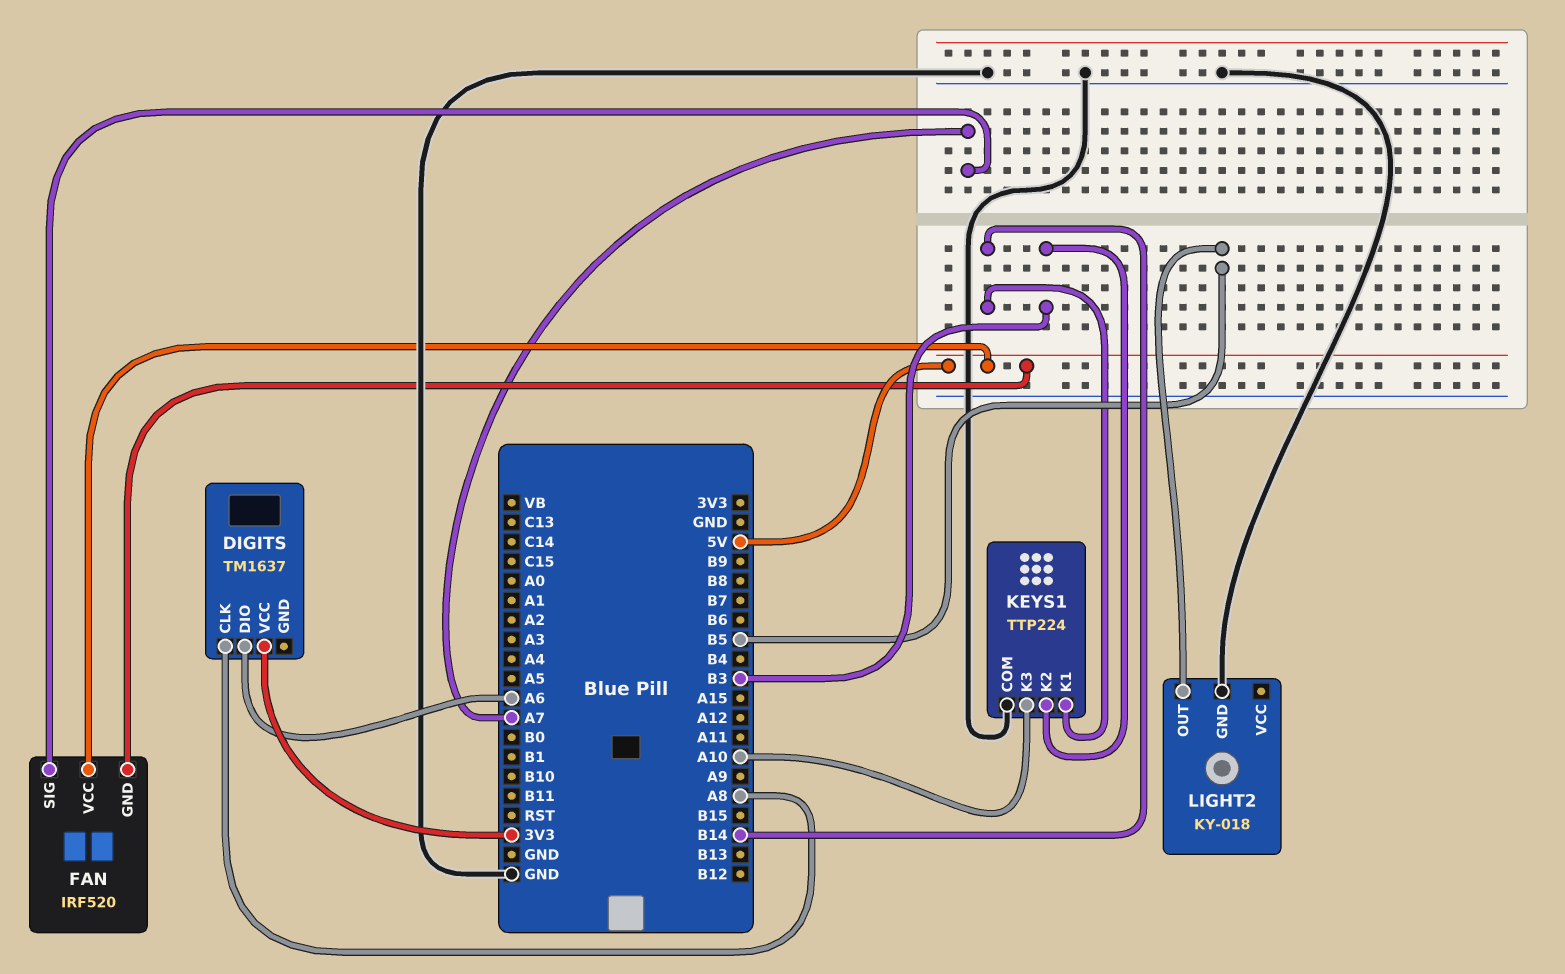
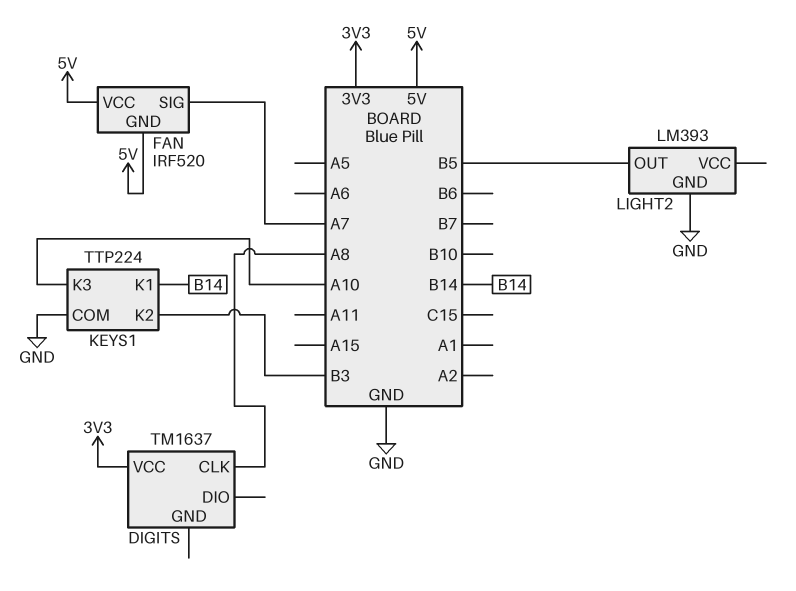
DIGITS pin DIO: A6 -> none
LIGHT2: KY-018 -> LM393

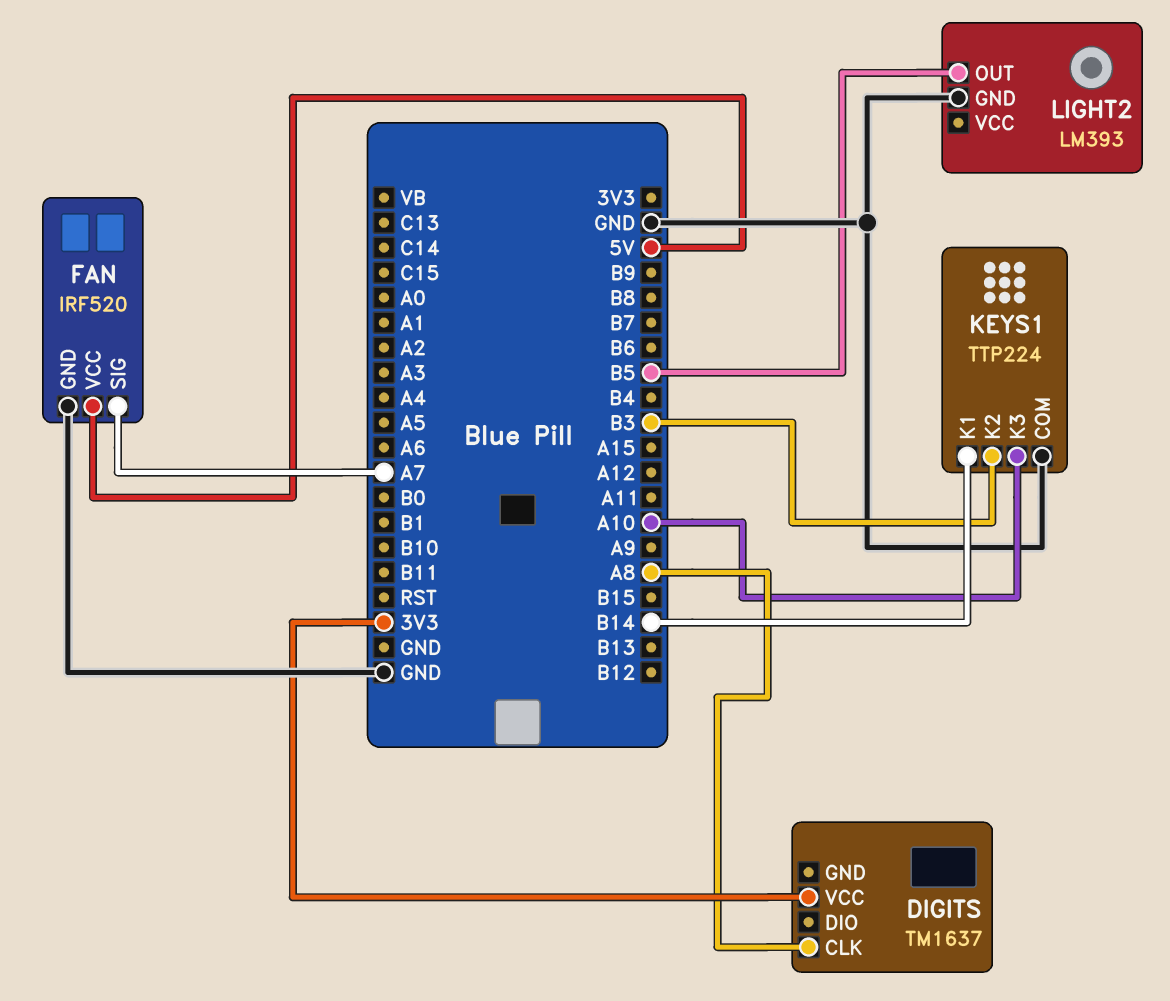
FAN pin GND: 5V -> GND

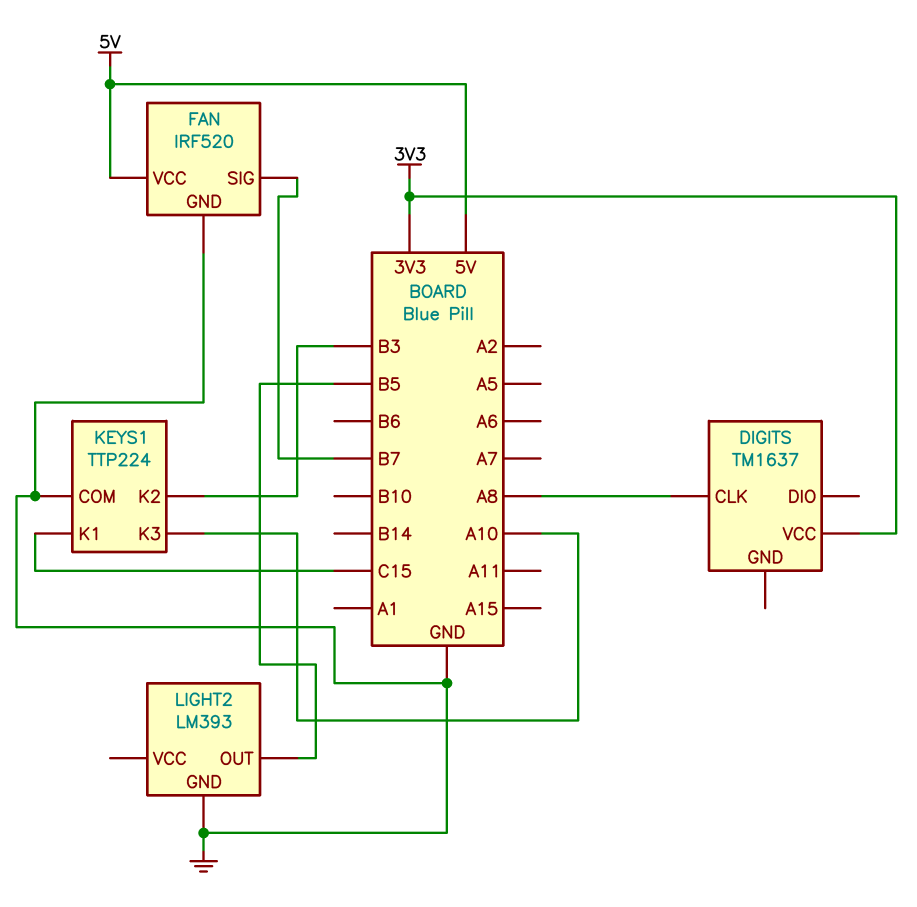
FAN pin SIG: A7 -> B7
KEYS1 pin K1: B14 -> C15

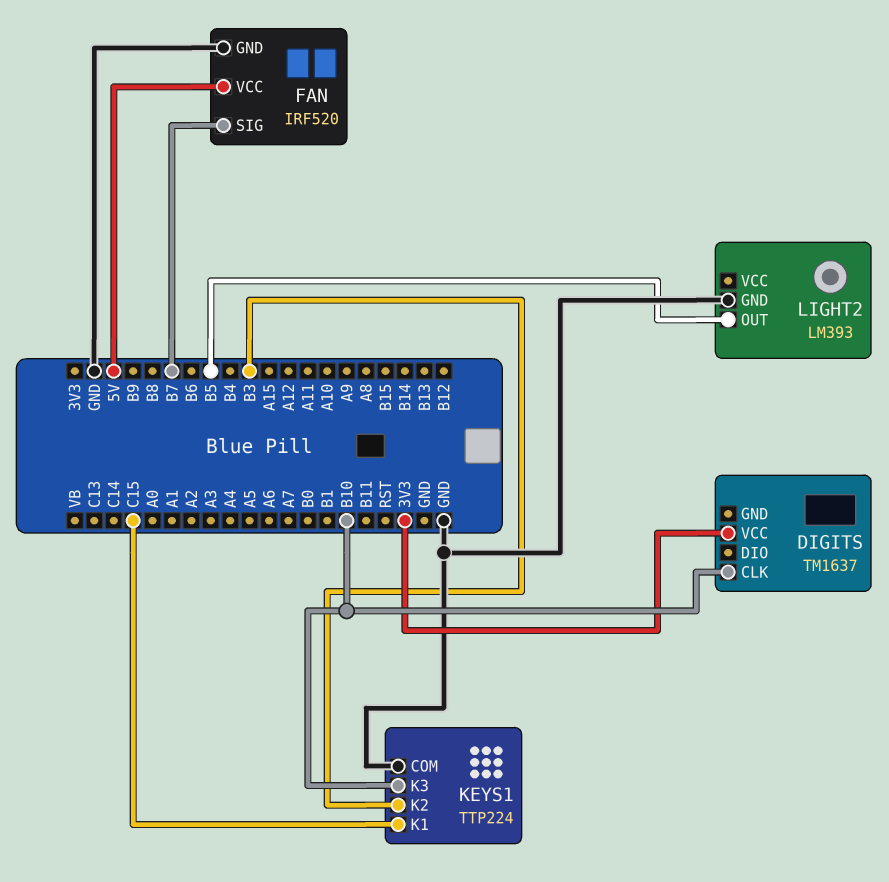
DIGITS pin CLK: A8 -> B10
KEYS1 pin K3: A10 -> B10

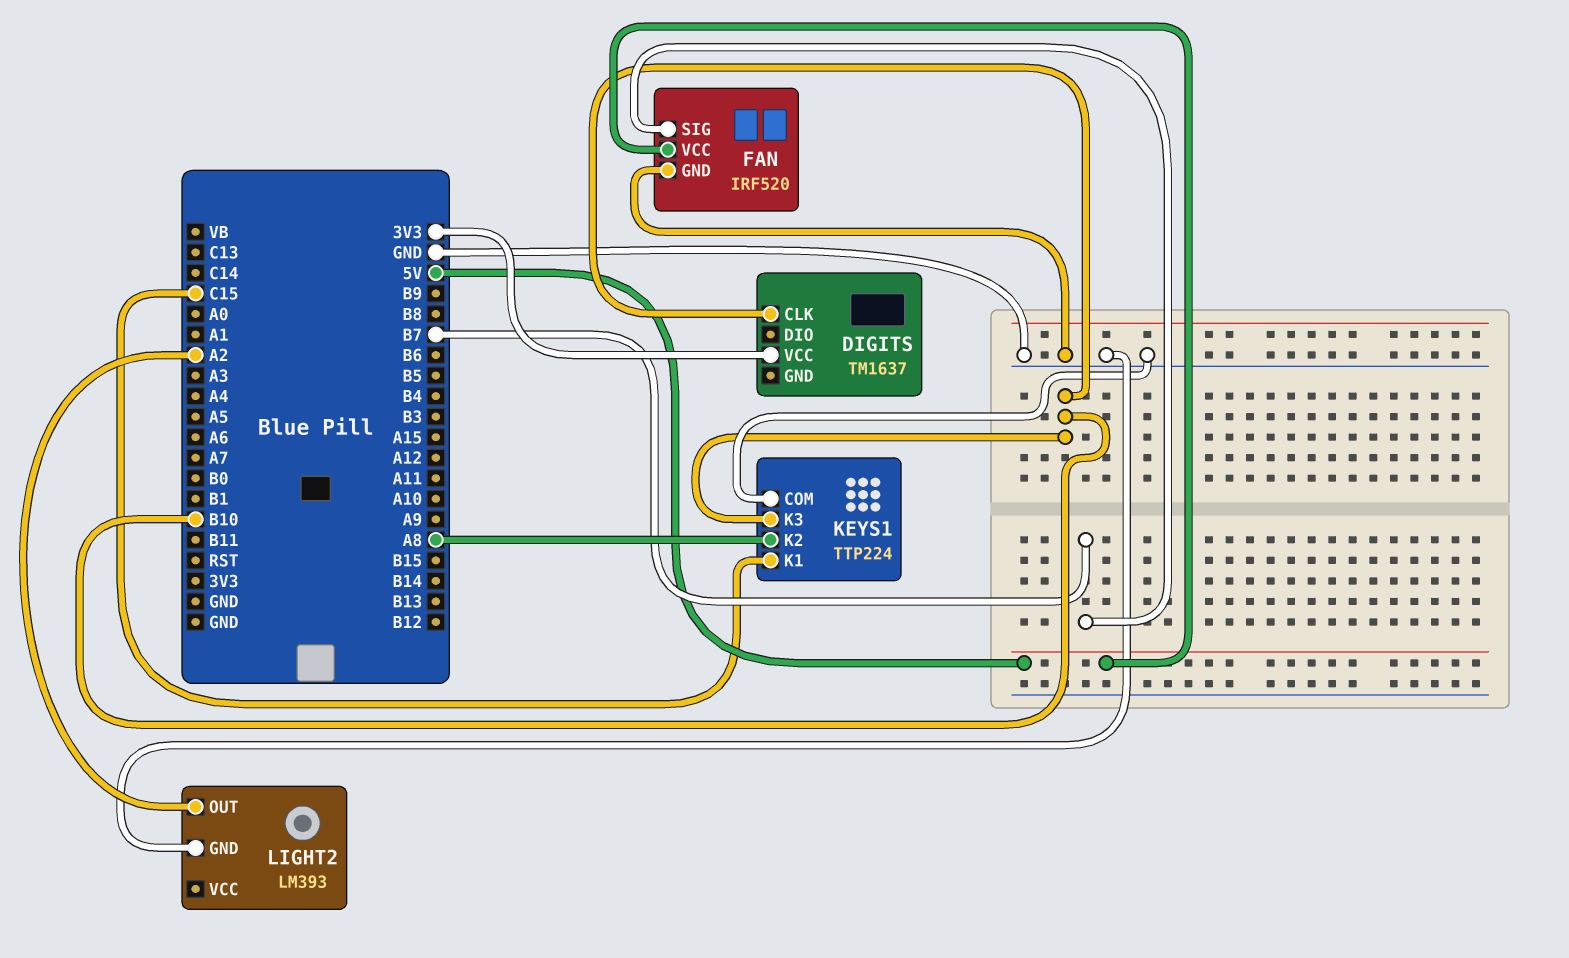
KEYS1 pin K2: B3 -> A8
LIGHT2 pin OUT: B5 -> A2

